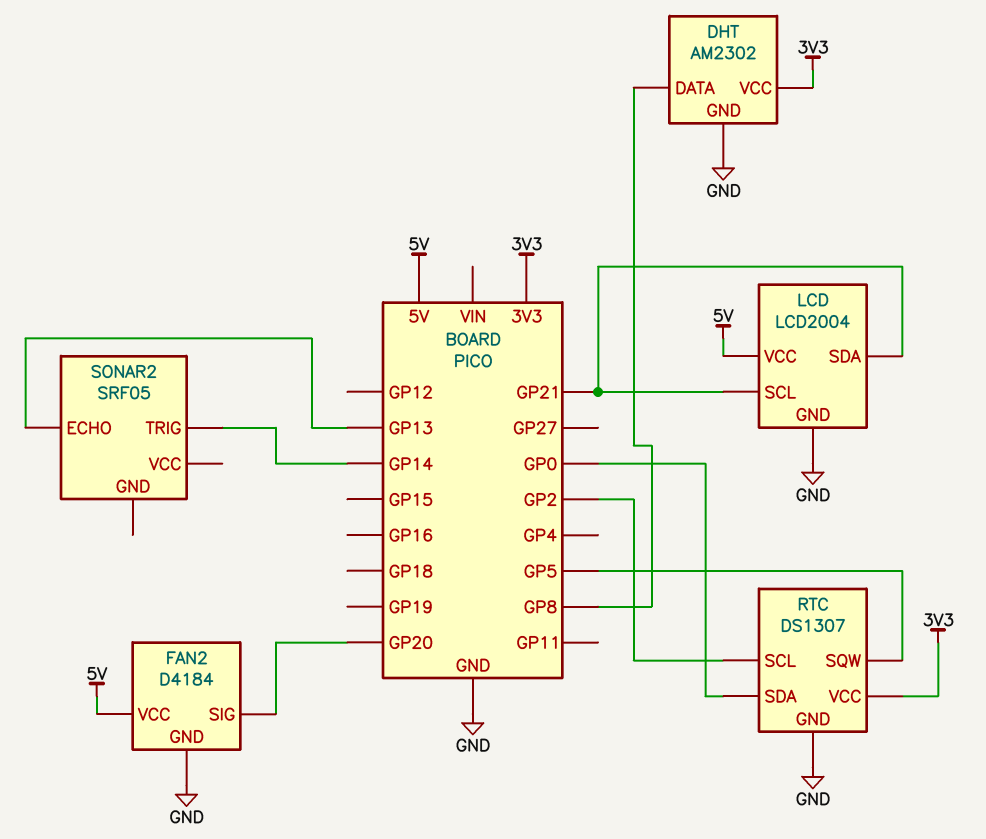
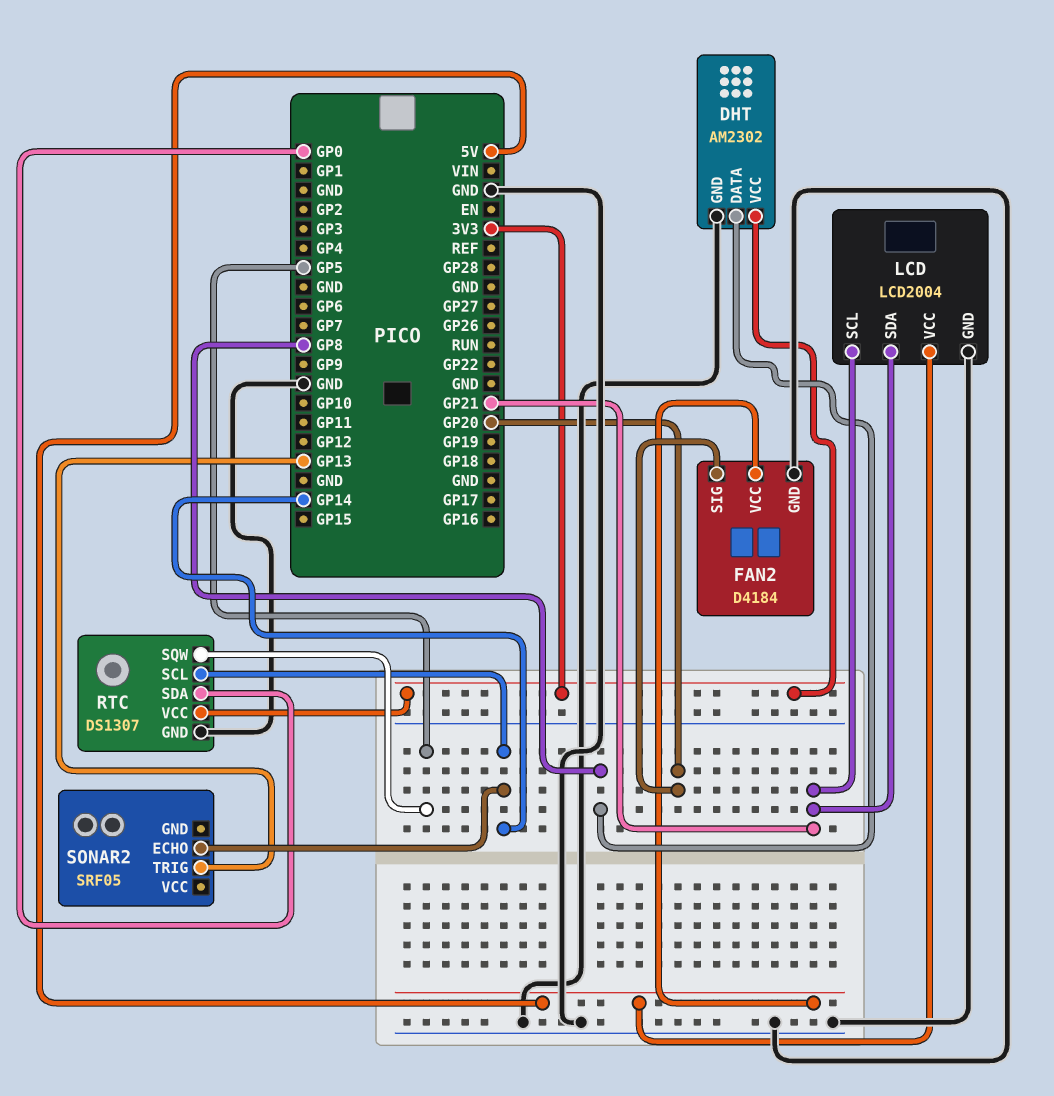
RTC pin SCL: GP2 -> GP14
SONAR2 pin ECHO: GP13 -> GP14
SONAR2 pin TRIG: GP14 -> GP13

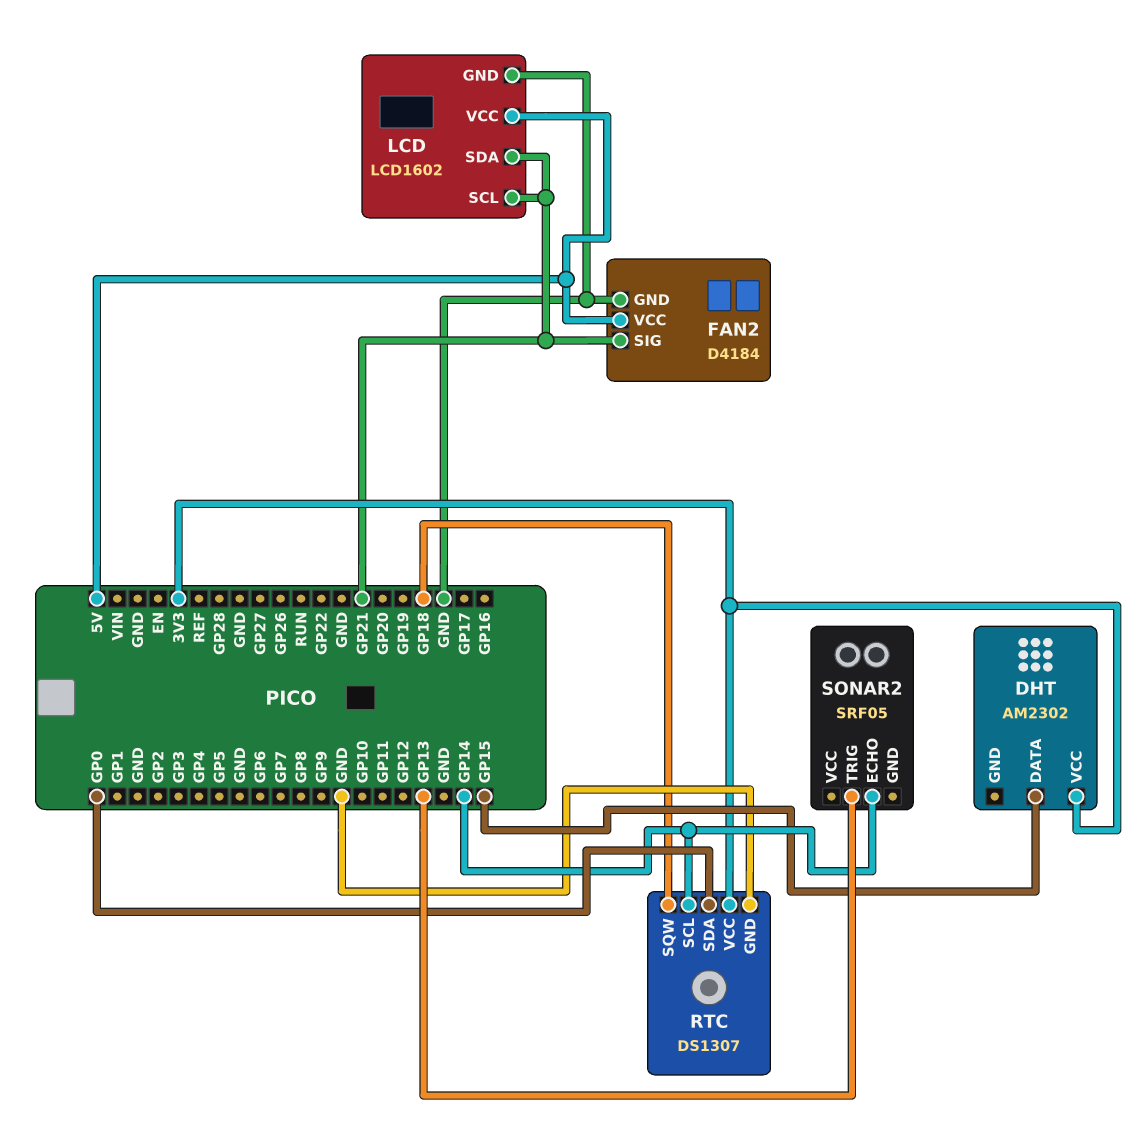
DHT pin DATA: GP8 -> GP15
DHT pin GND: GND -> none
FAN2 pin SIG: GP20 -> GP21
LCD: LCD2004 -> LCD1602
RTC pin SQW: GP5 -> GP18

